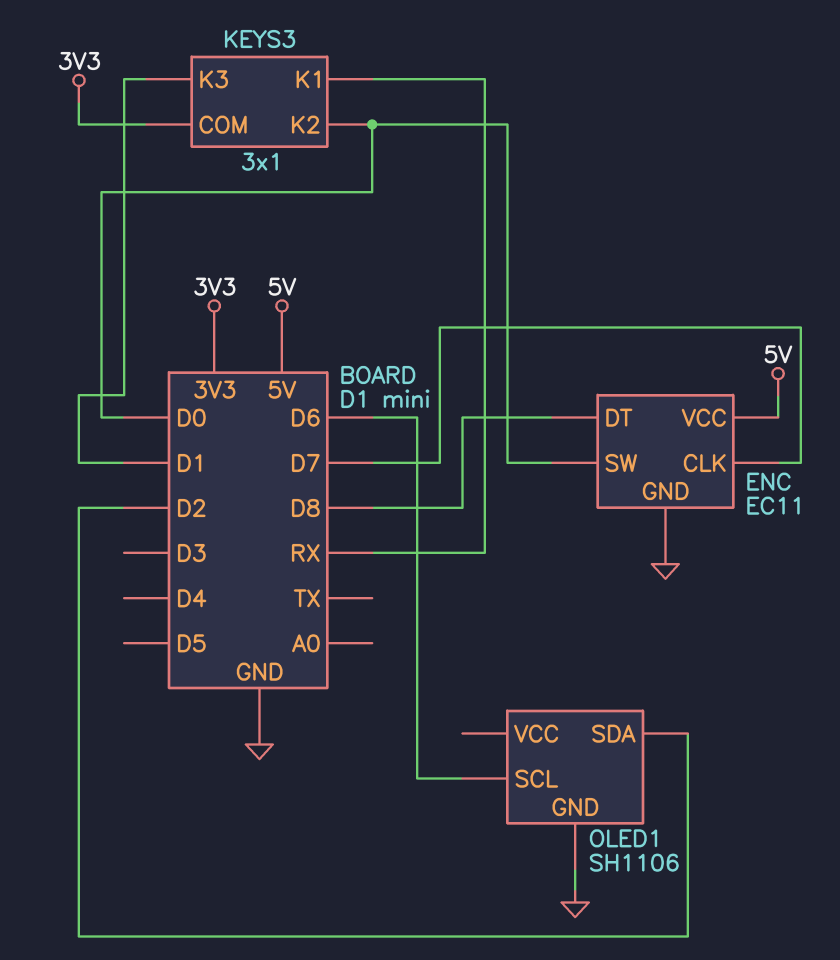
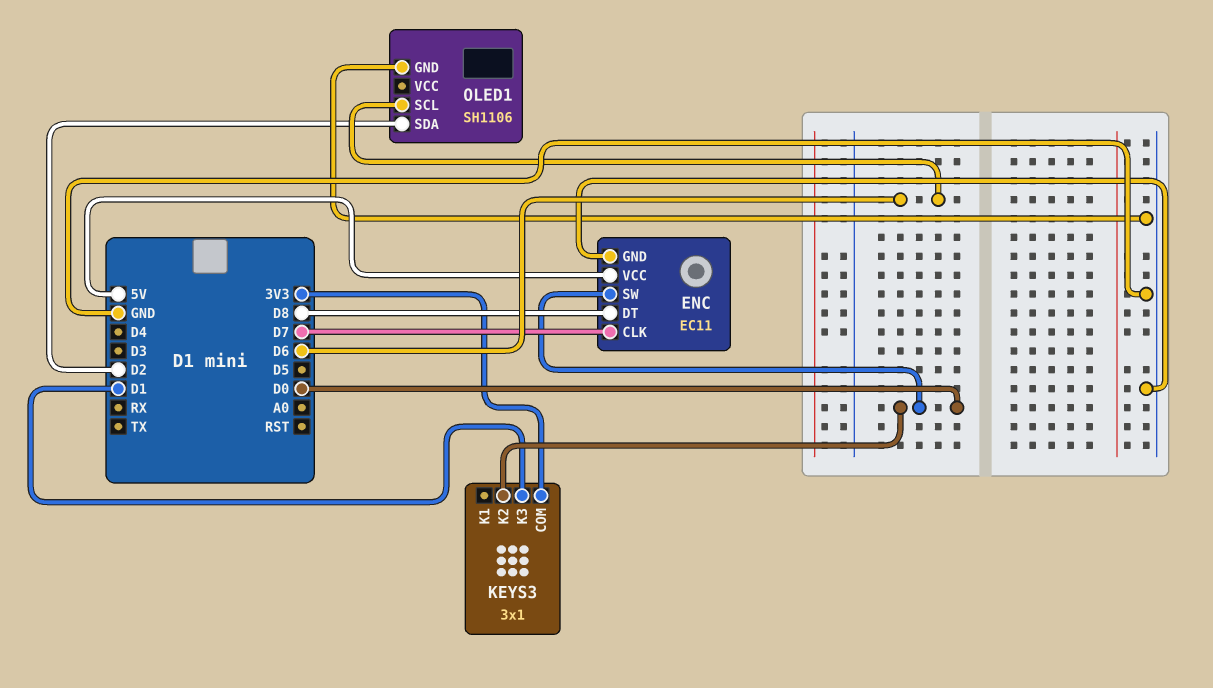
KEYS3 pin K1: RX -> none

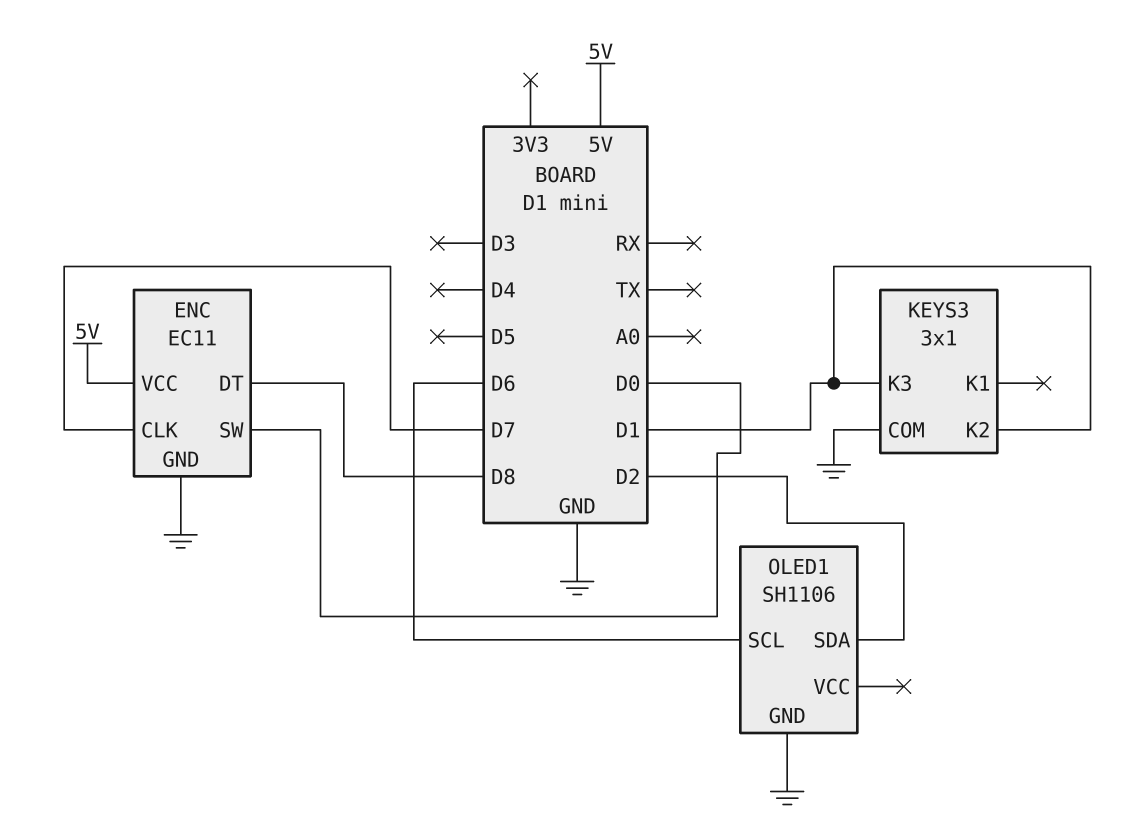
KEYS3 pin COM: 3V3 -> GND
KEYS3 pin K2: D0 -> D1

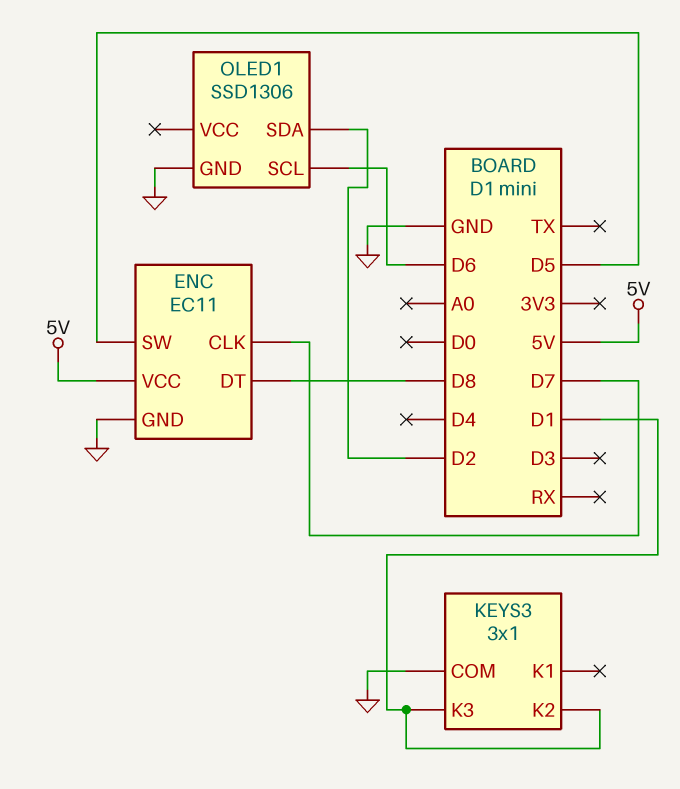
ENC pin SW: D0 -> D5
OLED1: SH1106 -> SSD1306

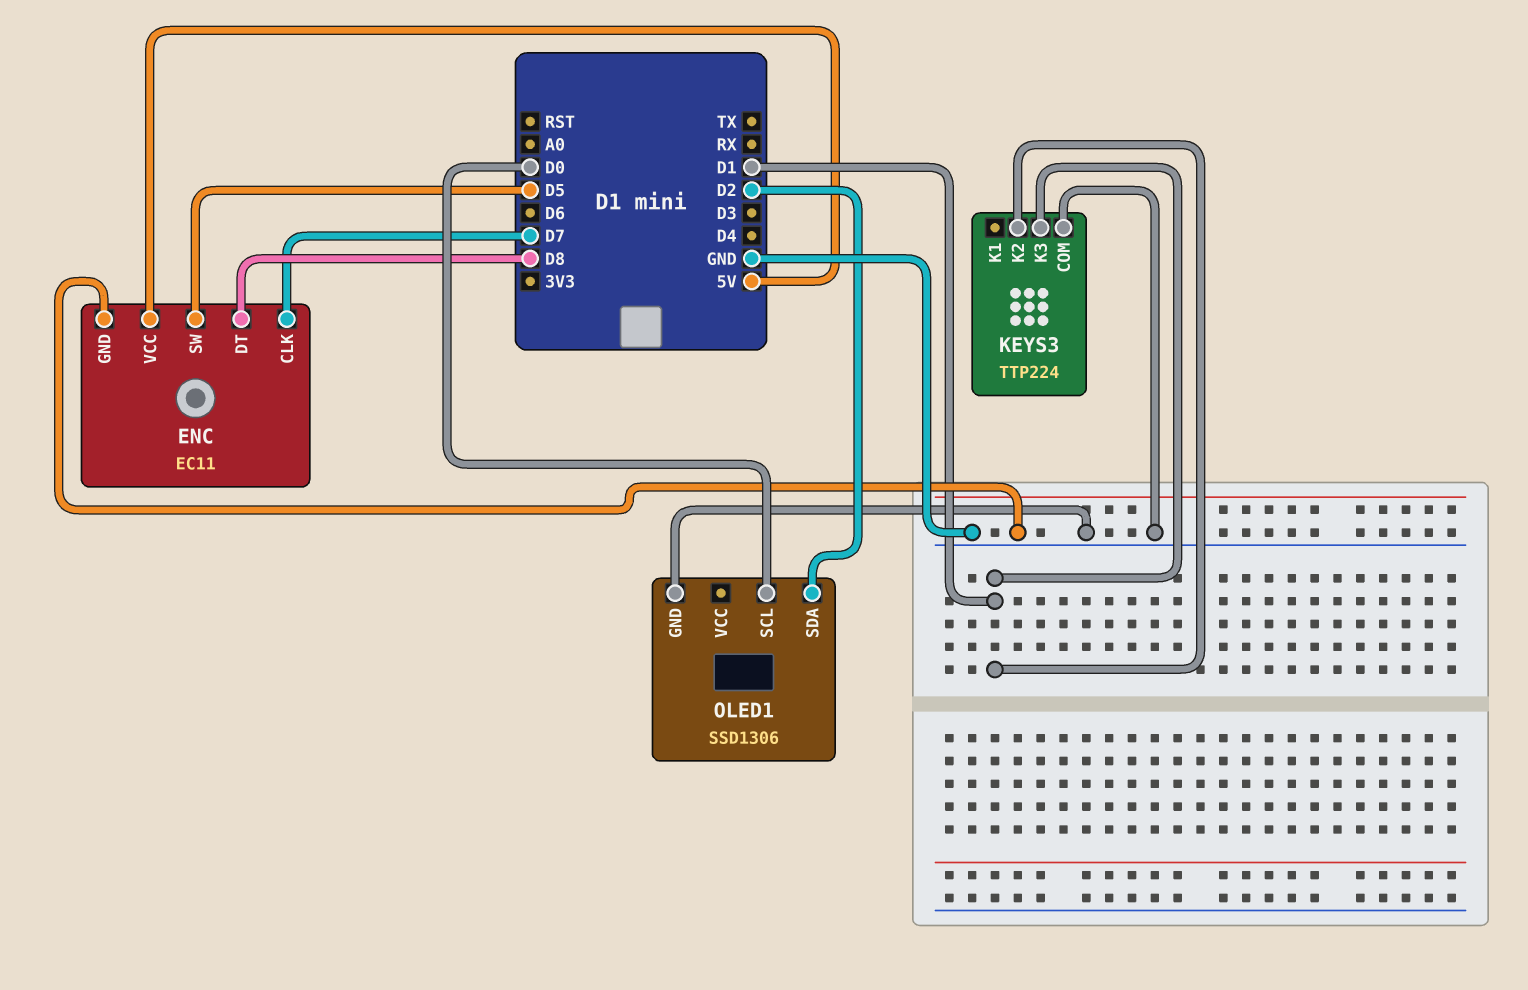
KEYS3: 3x1 -> TTP224
OLED1 pin SCL: D6 -> D0

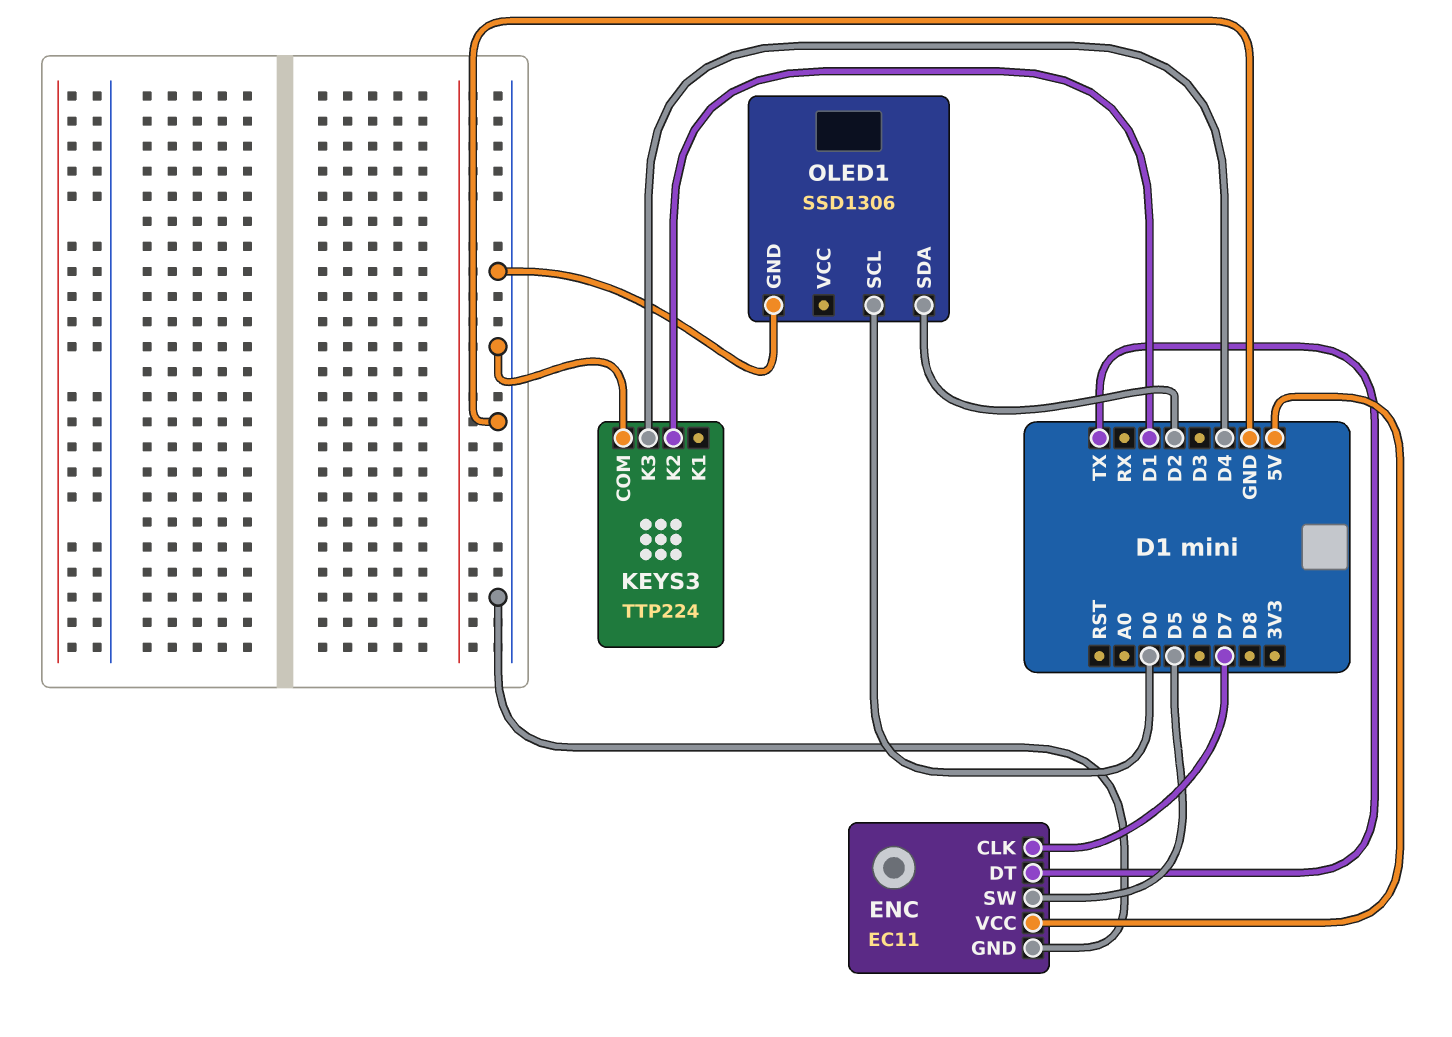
ENC pin DT: D8 -> TX
KEYS3 pin K3: D1 -> D4

